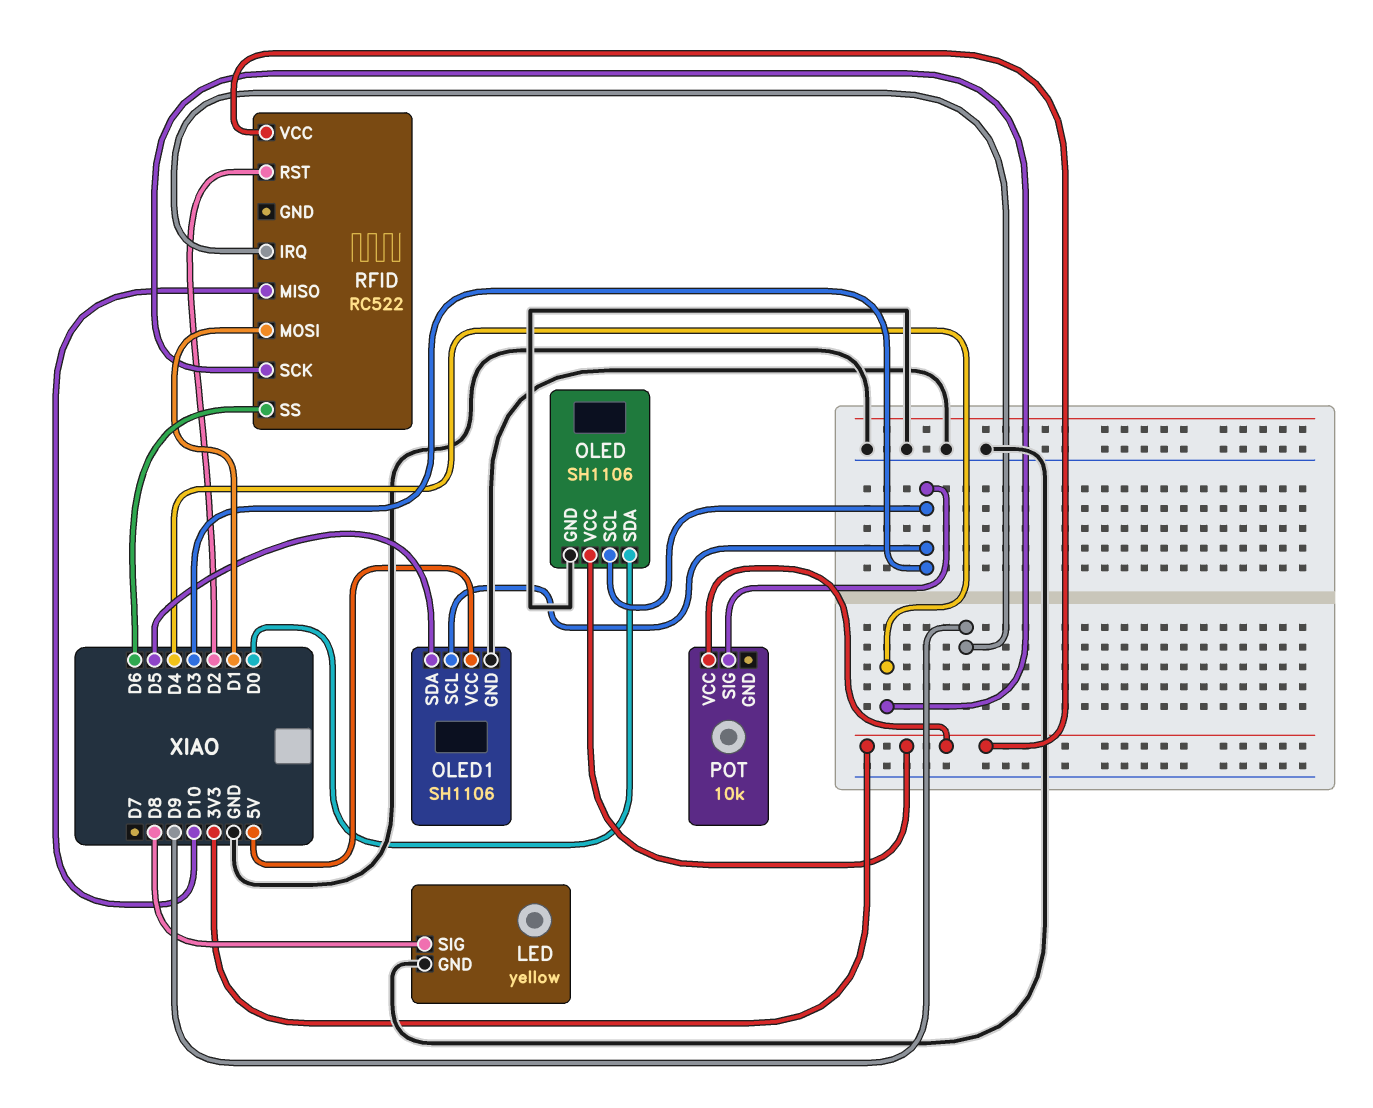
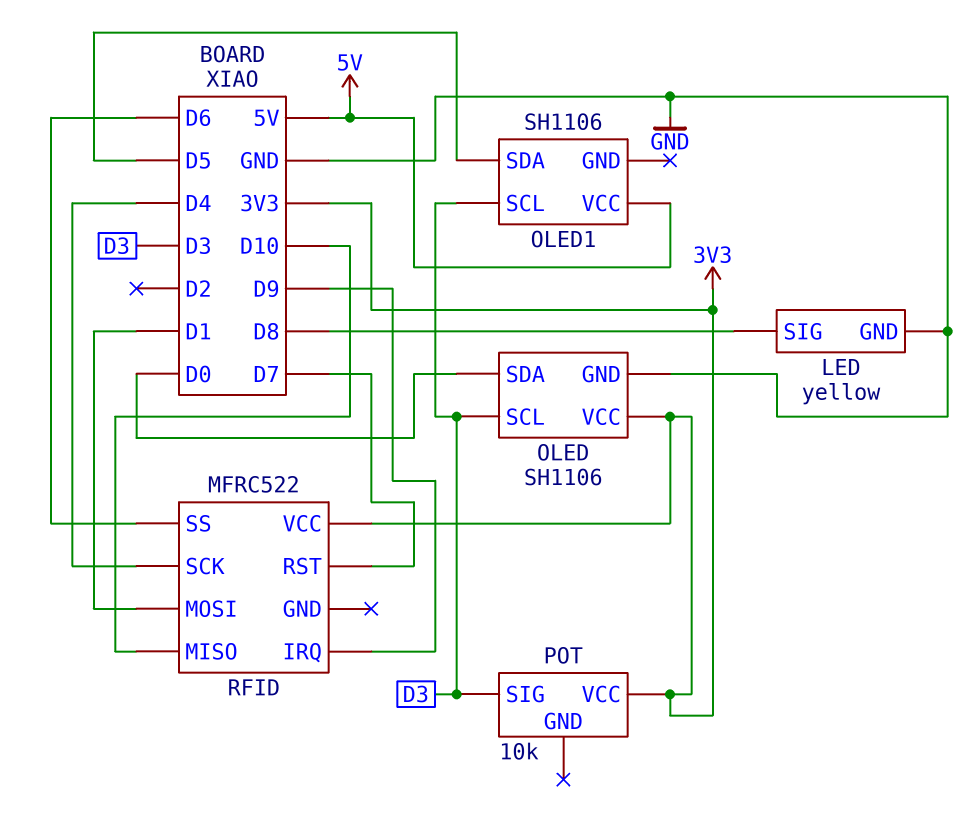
OLED1 pin GND: GND -> none
RFID: RC522 -> MFRC522
RFID pin RST: D2 -> D7

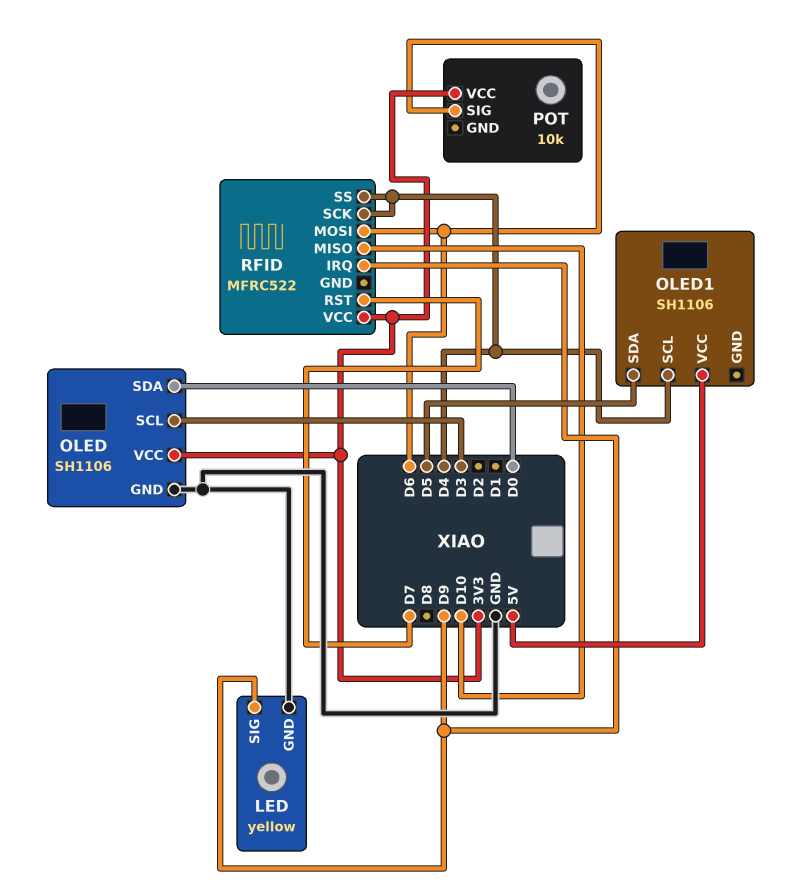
LED pin SIG: D8 -> D9
OLED1 pin SCL: D3 -> D4
POT pin SIG: D3 -> D6
RFID pin MOSI: D1 -> D6
RFID pin SS: D6 -> D4

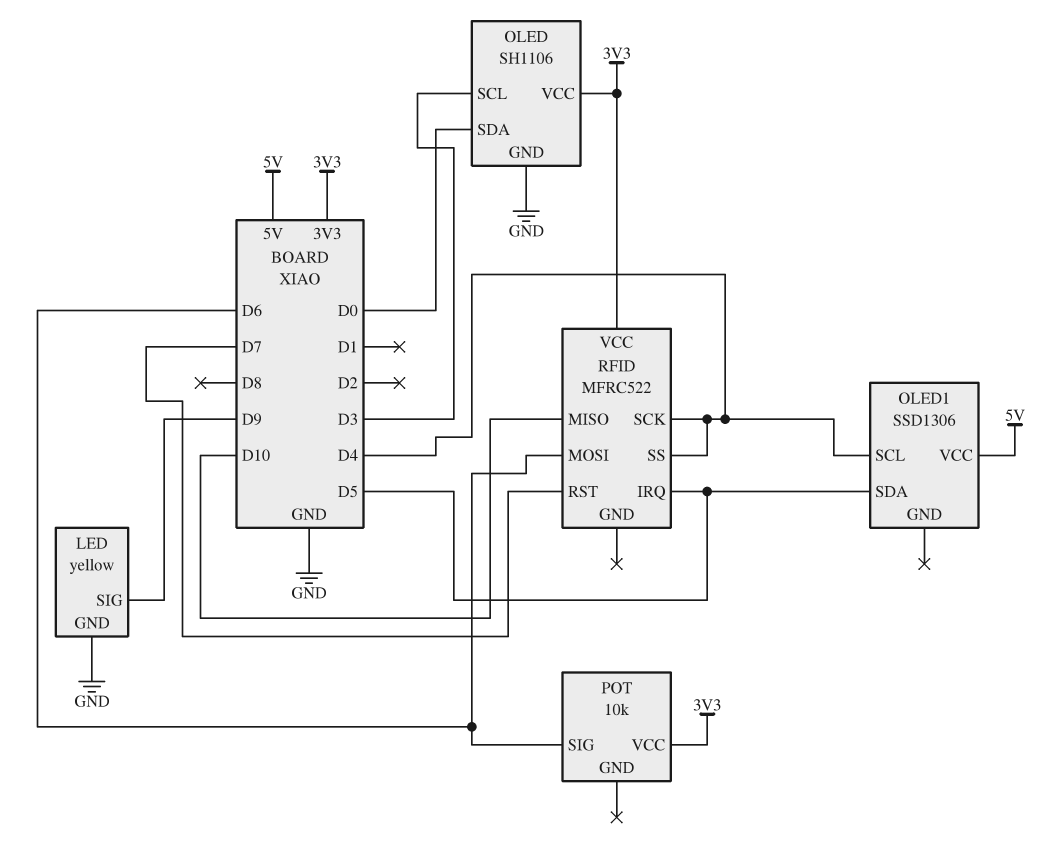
OLED1: SH1106 -> SSD1306
RFID pin IRQ: D9 -> D5

